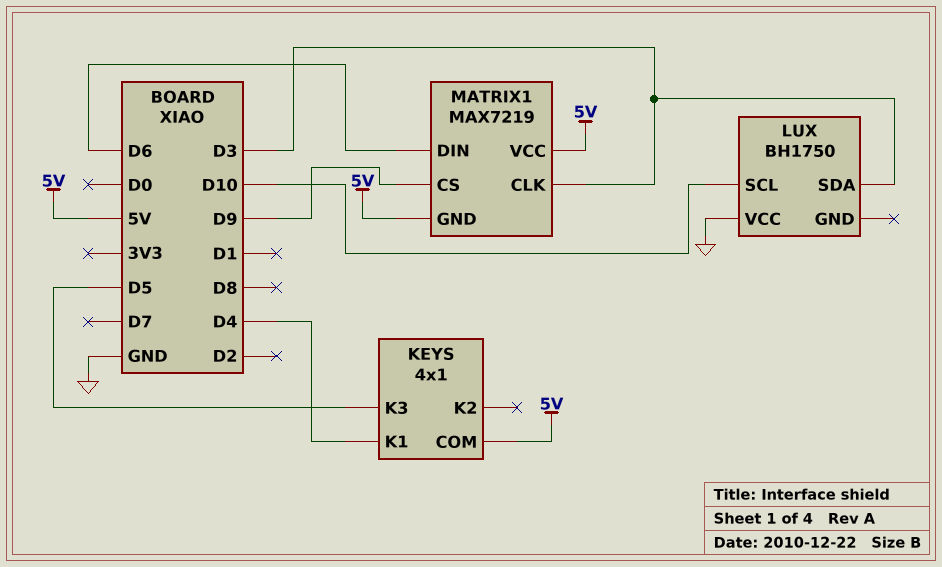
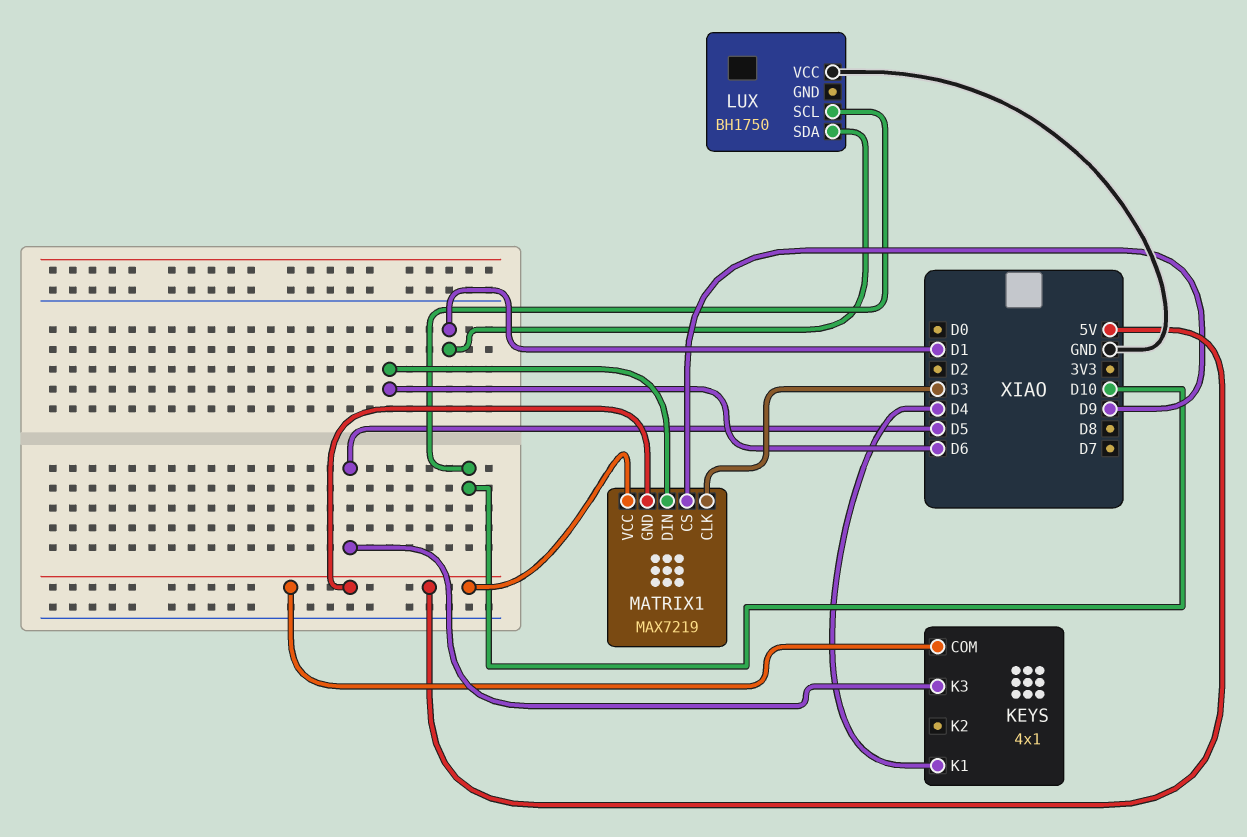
LUX pin SDA: D3 -> D1

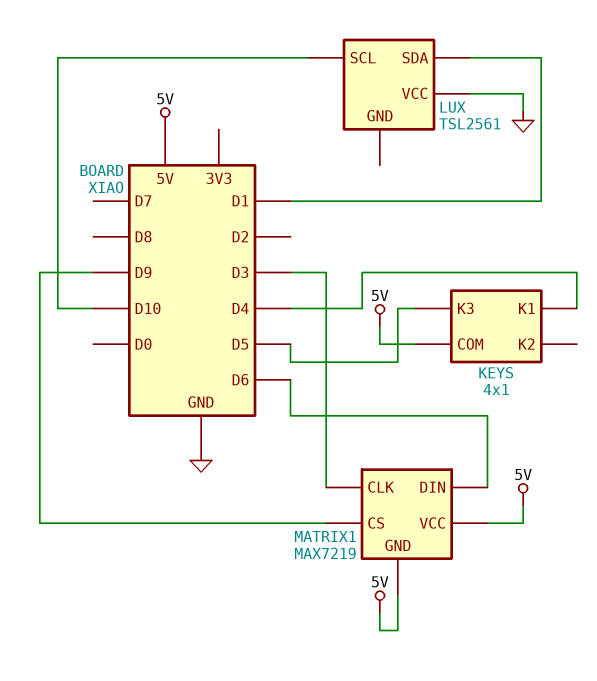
LUX: BH1750 -> TSL2561

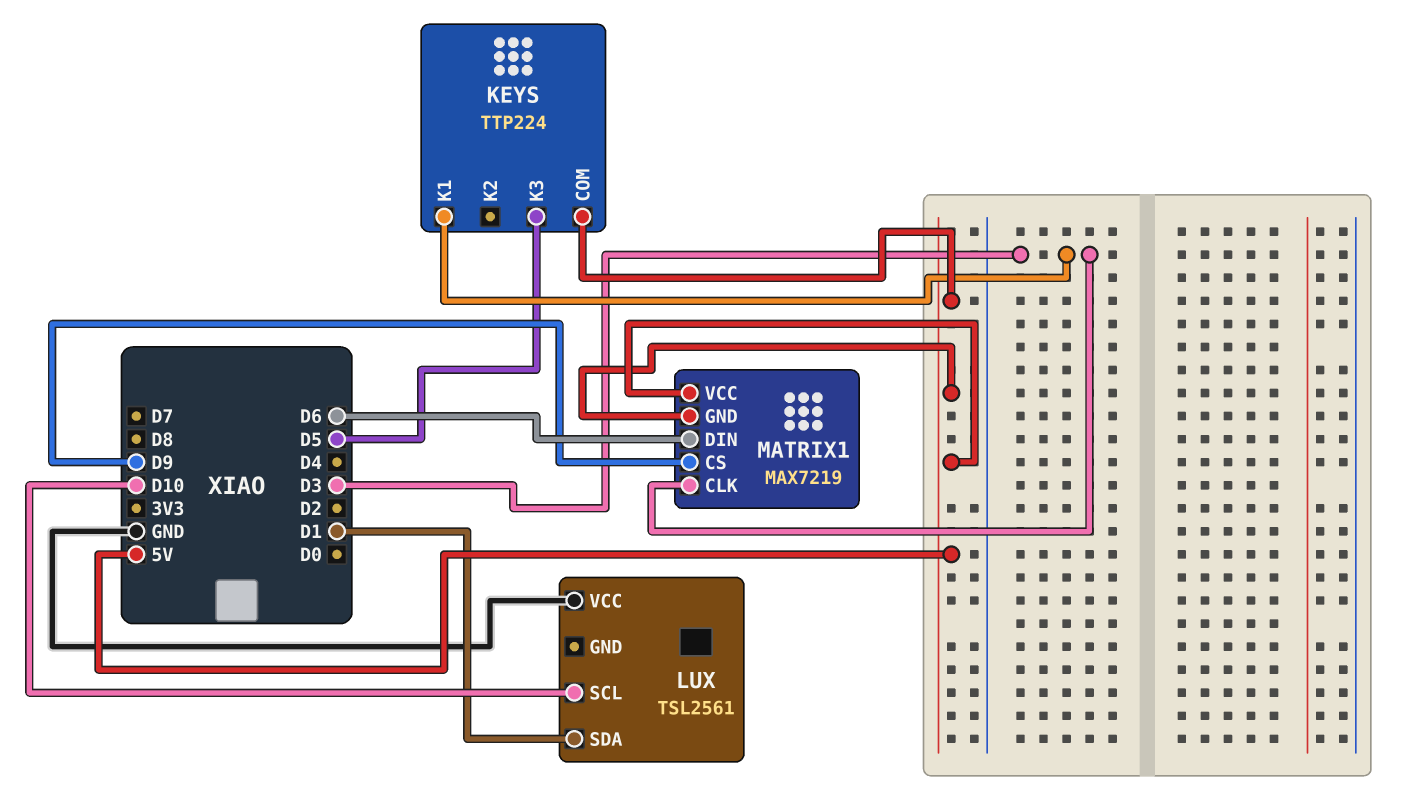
KEYS: 4x1 -> TTP224
KEYS pin K1: D4 -> D3

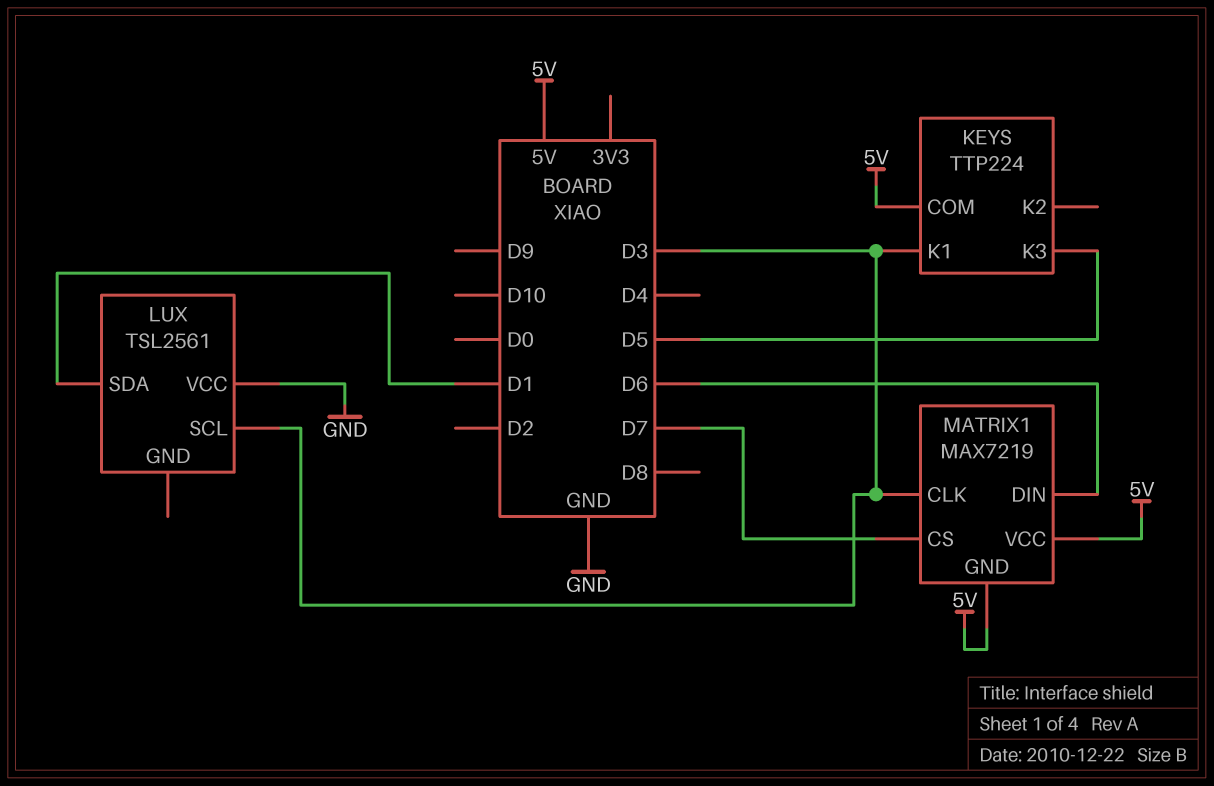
LUX pin SCL: D10 -> D3
MATRIX1 pin CS: D9 -> D7

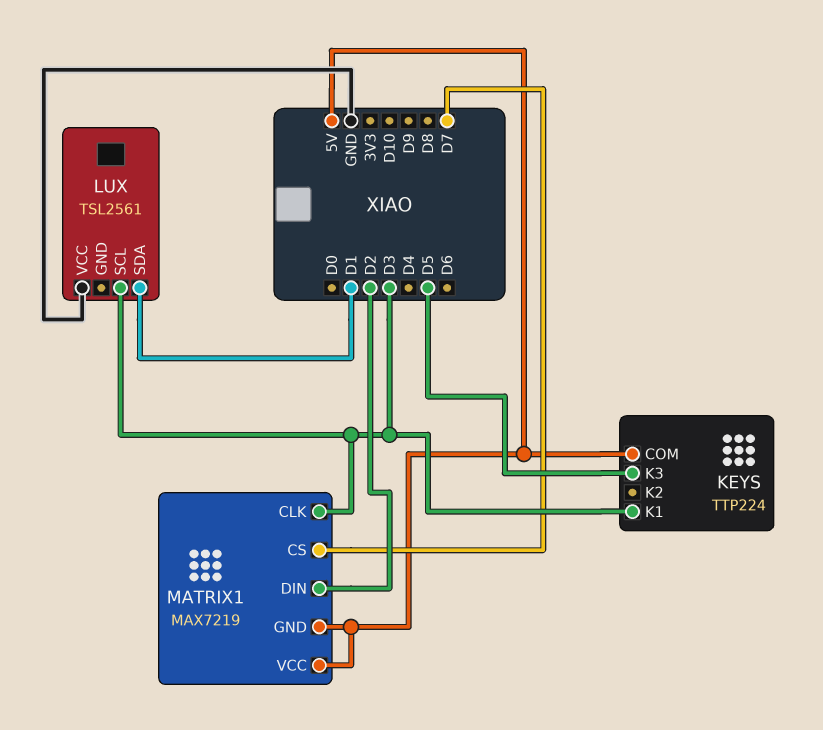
MATRIX1 pin DIN: D6 -> D2

